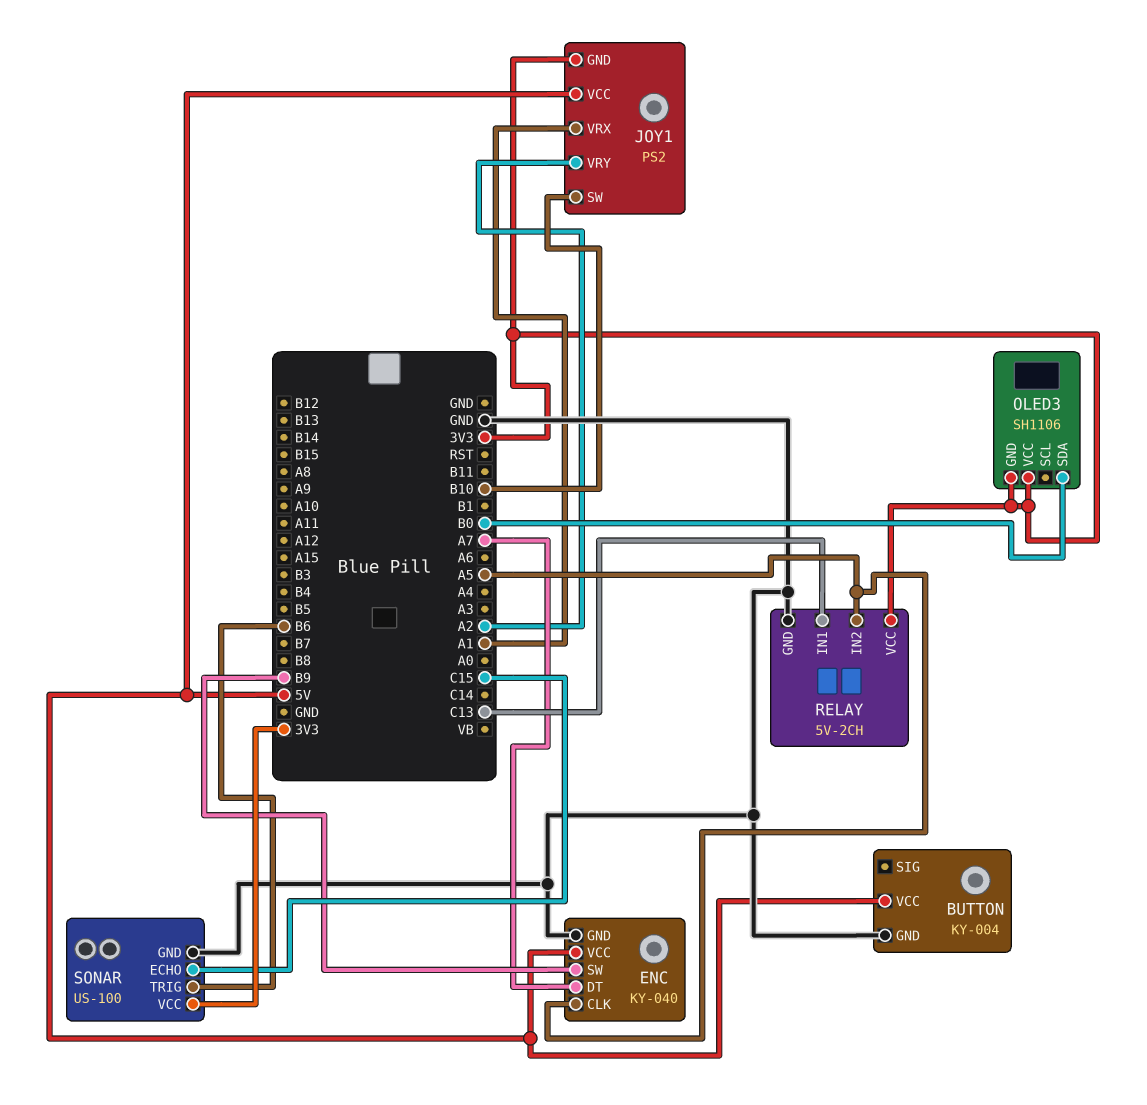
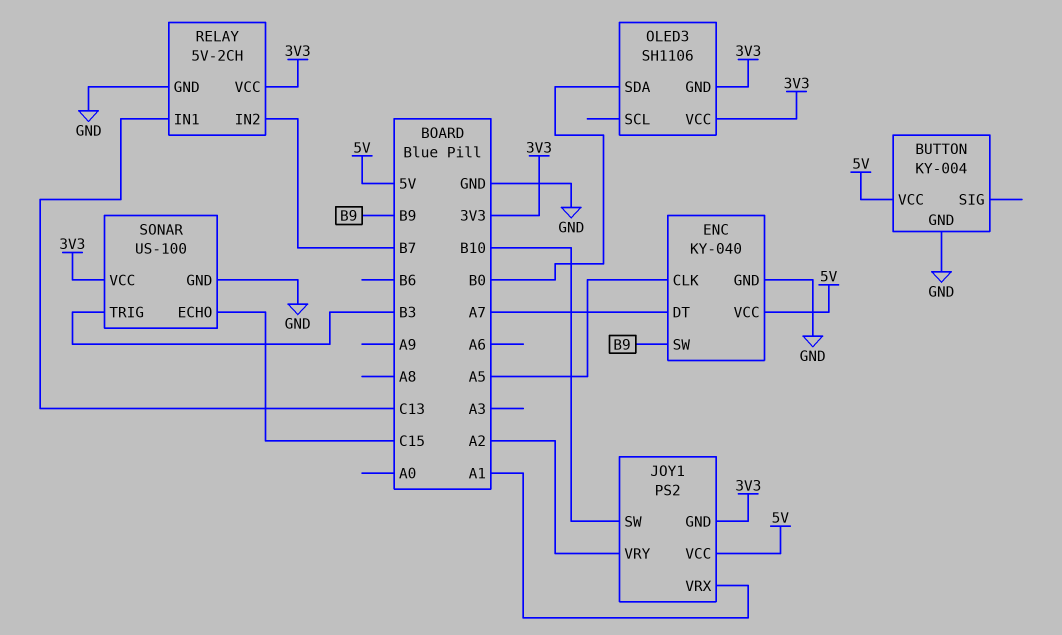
RELAY pin IN2: A5 -> B7
SONAR pin TRIG: B6 -> B3

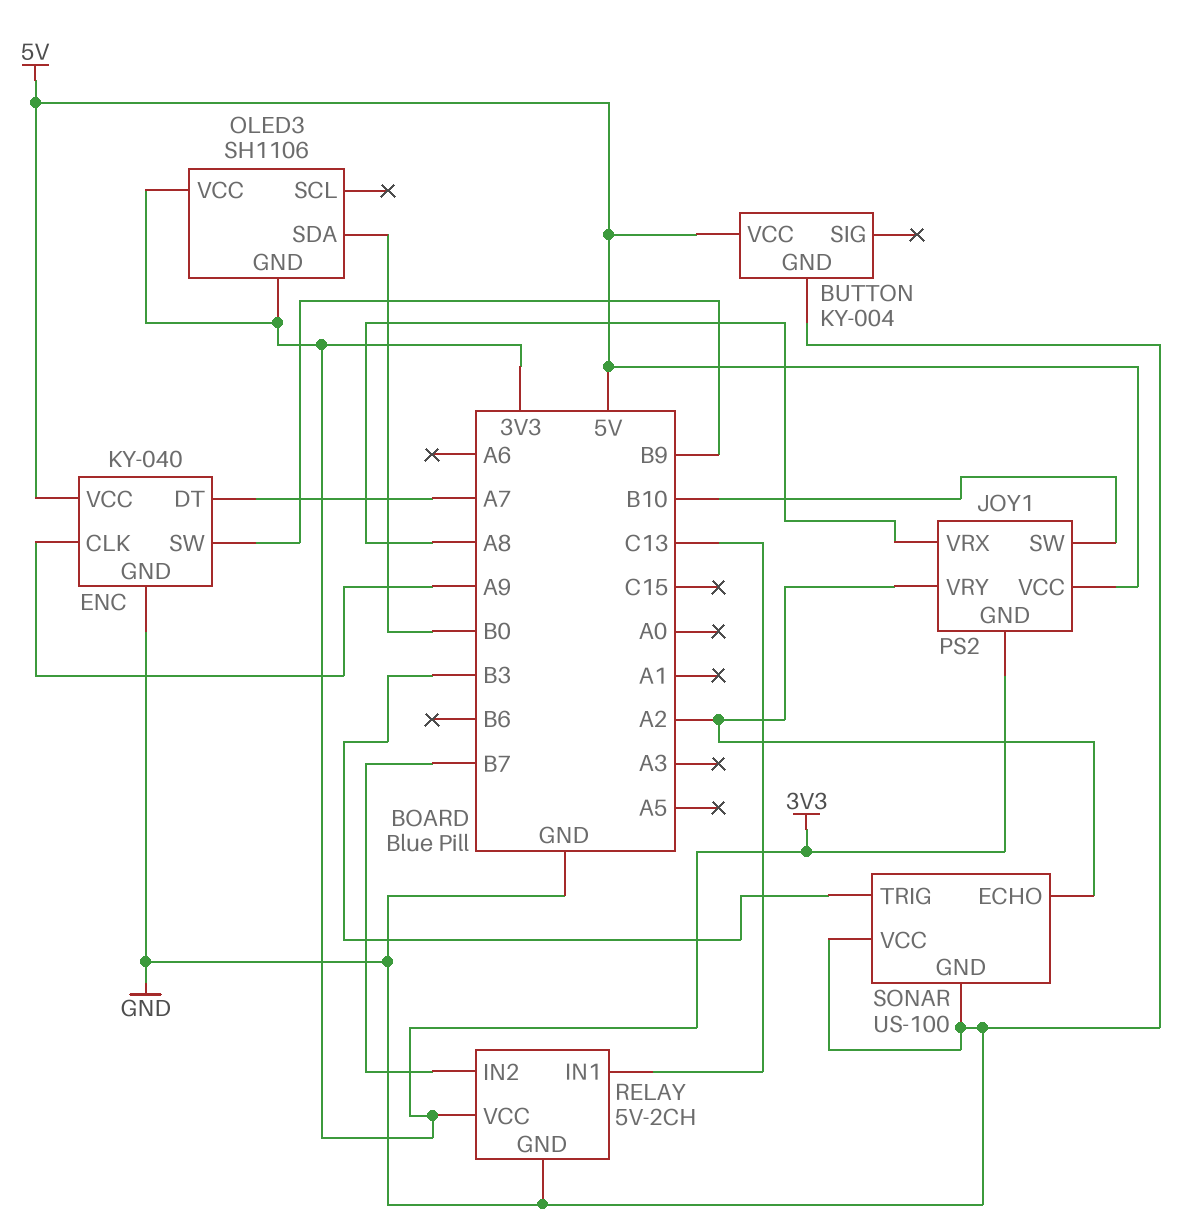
ENC pin CLK: A5 -> A9
JOY1 pin VRX: A1 -> A8
SONAR pin ECHO: C15 -> A2
SONAR pin VCC: 3V3 -> GND

